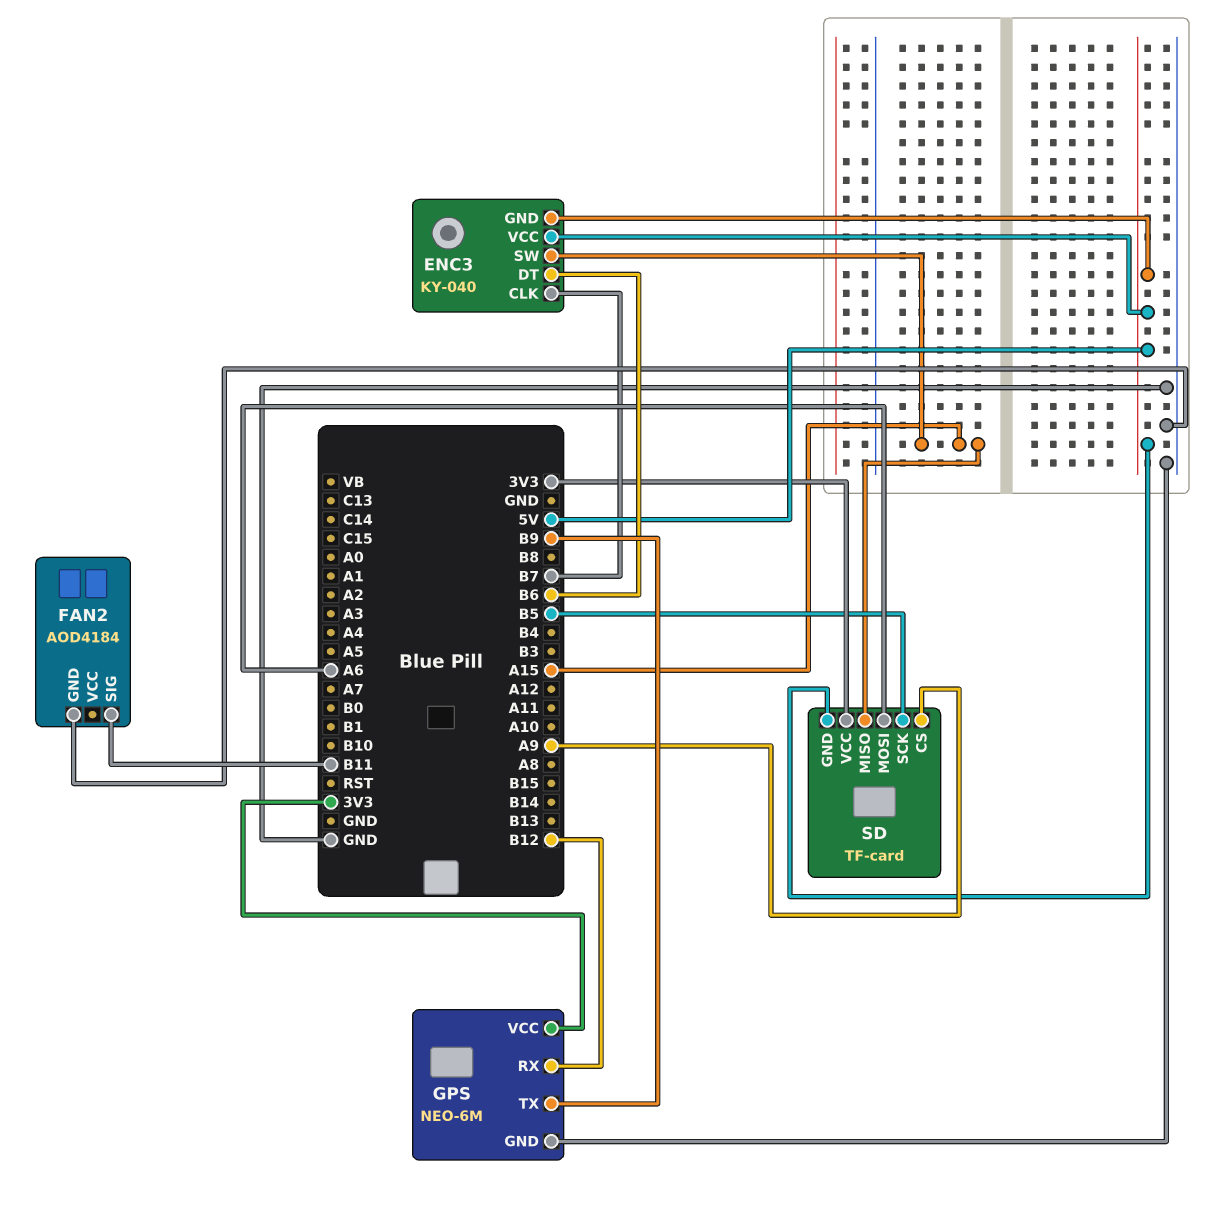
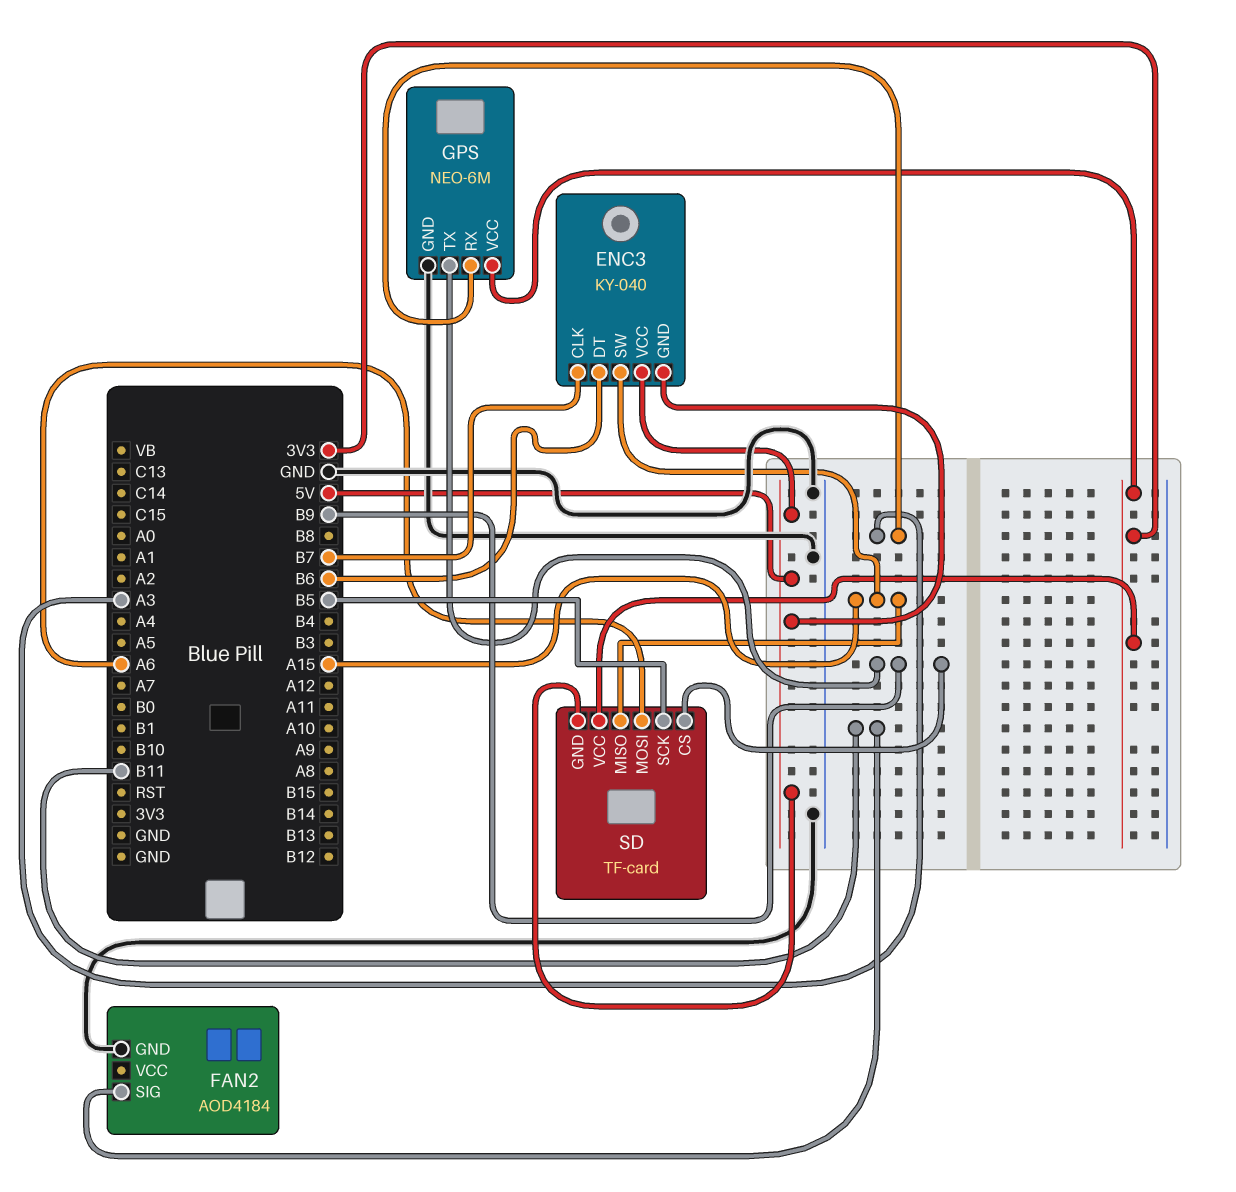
GPS pin RX: B12 -> A3
SD pin CS: A9 -> B9

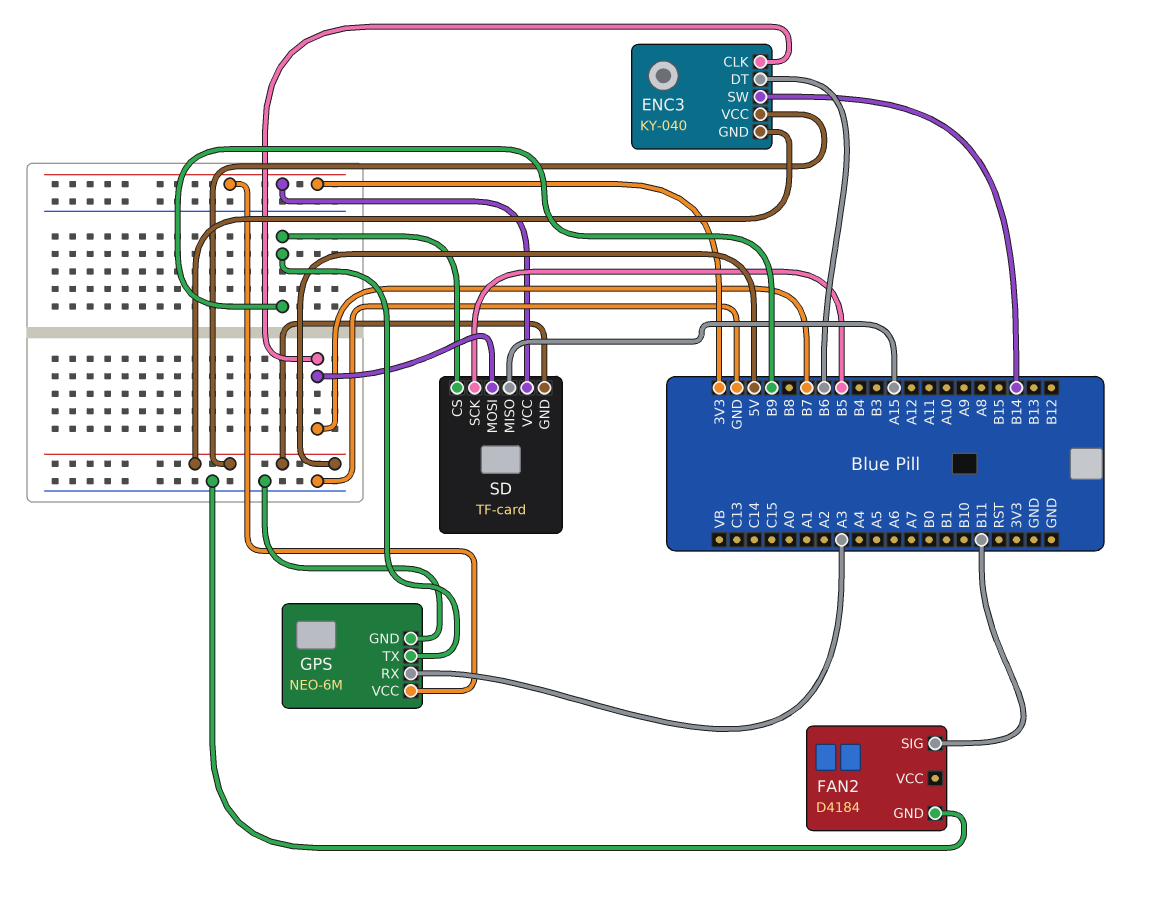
ENC3 pin SW: A15 -> B14
FAN2: AOD4184 -> D4184
SD pin MOSI: A6 -> B7

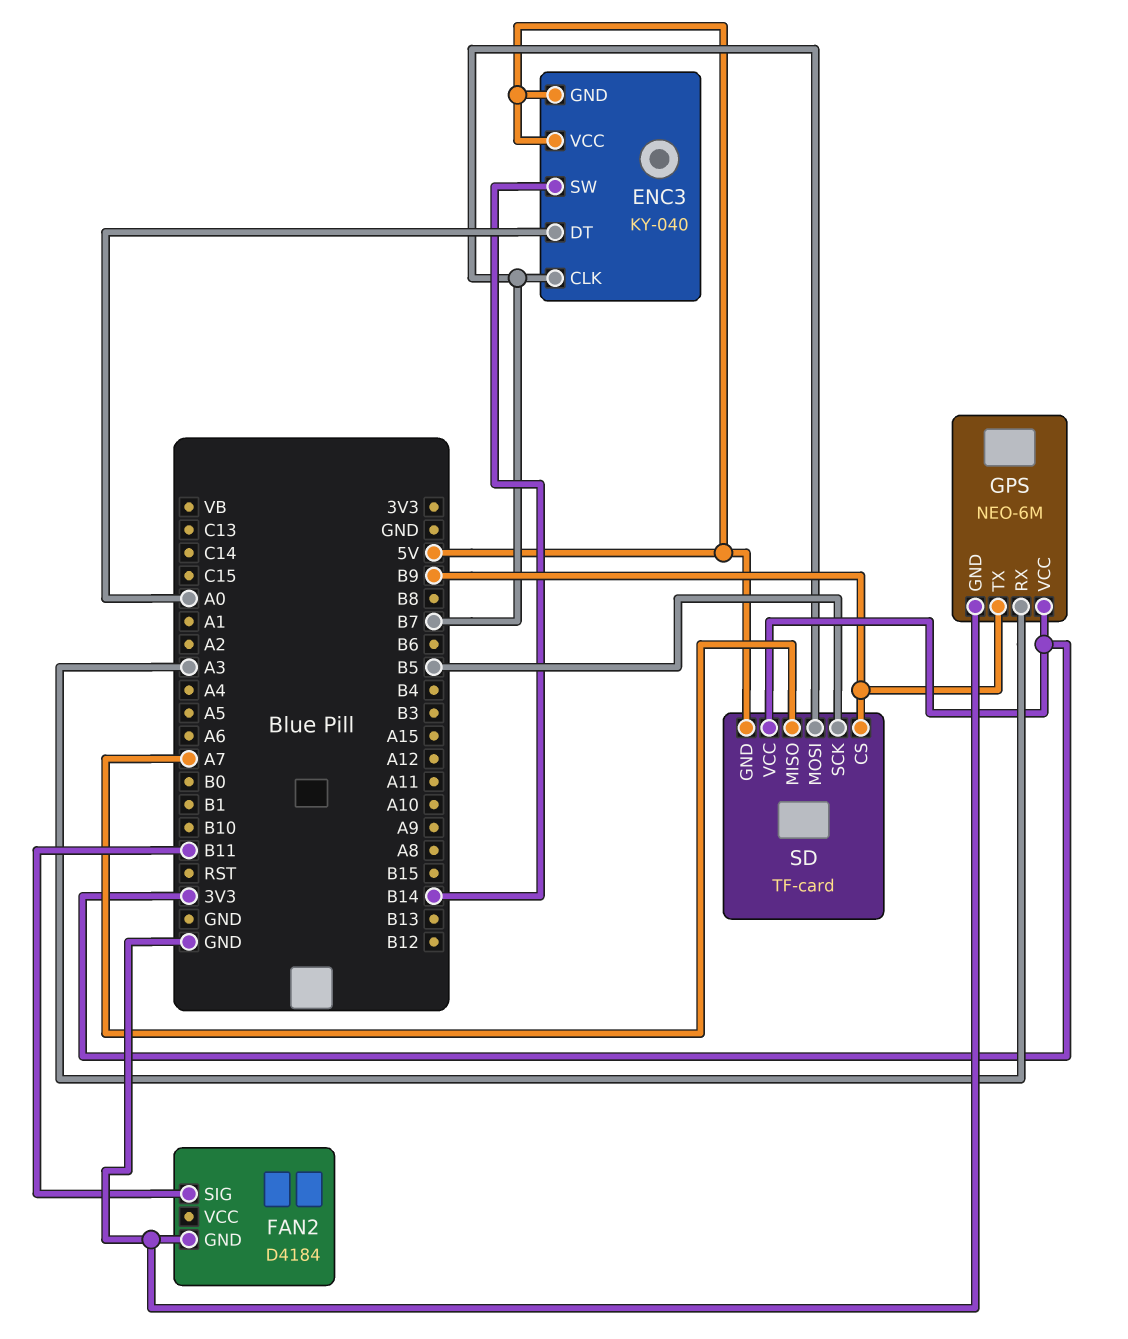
ENC3 pin DT: B6 -> A0
SD pin MISO: A15 -> A7

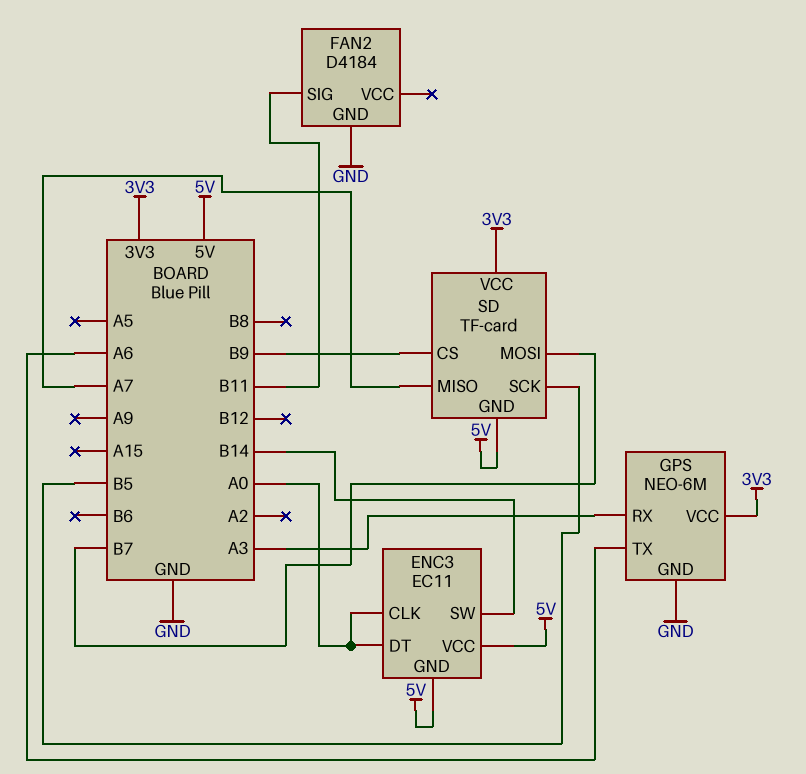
ENC3: KY-040 -> EC11
ENC3 pin CLK: B7 -> A0
GPS pin TX: B9 -> A6

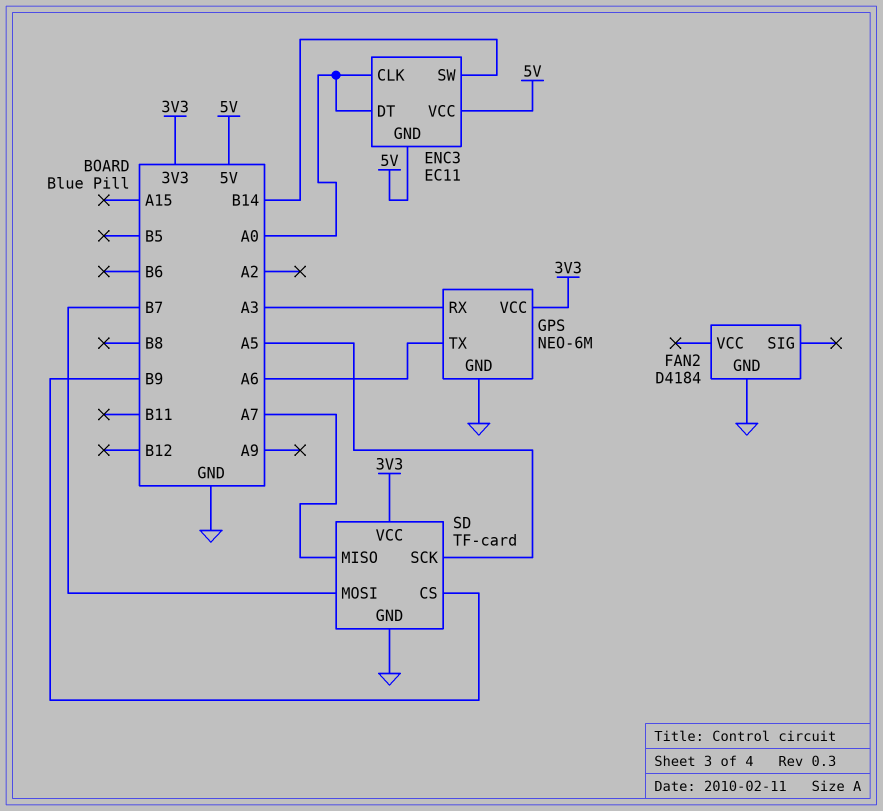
FAN2 pin SIG: B11 -> none
SD pin GND: 5V -> GND
SD pin SCK: B5 -> A5

